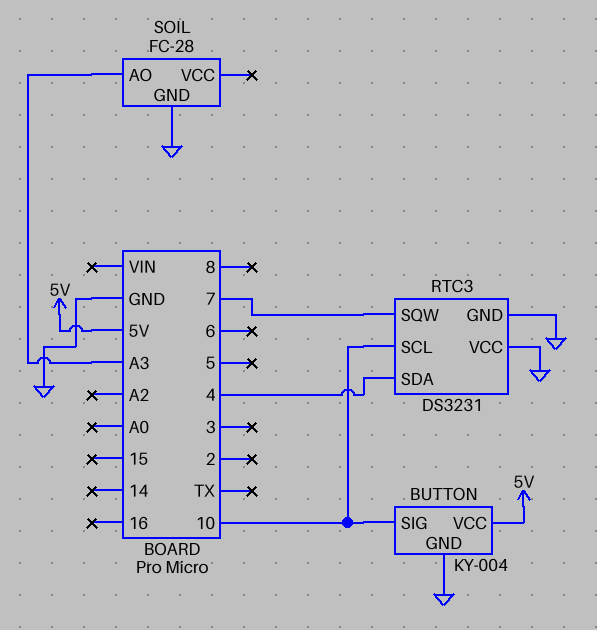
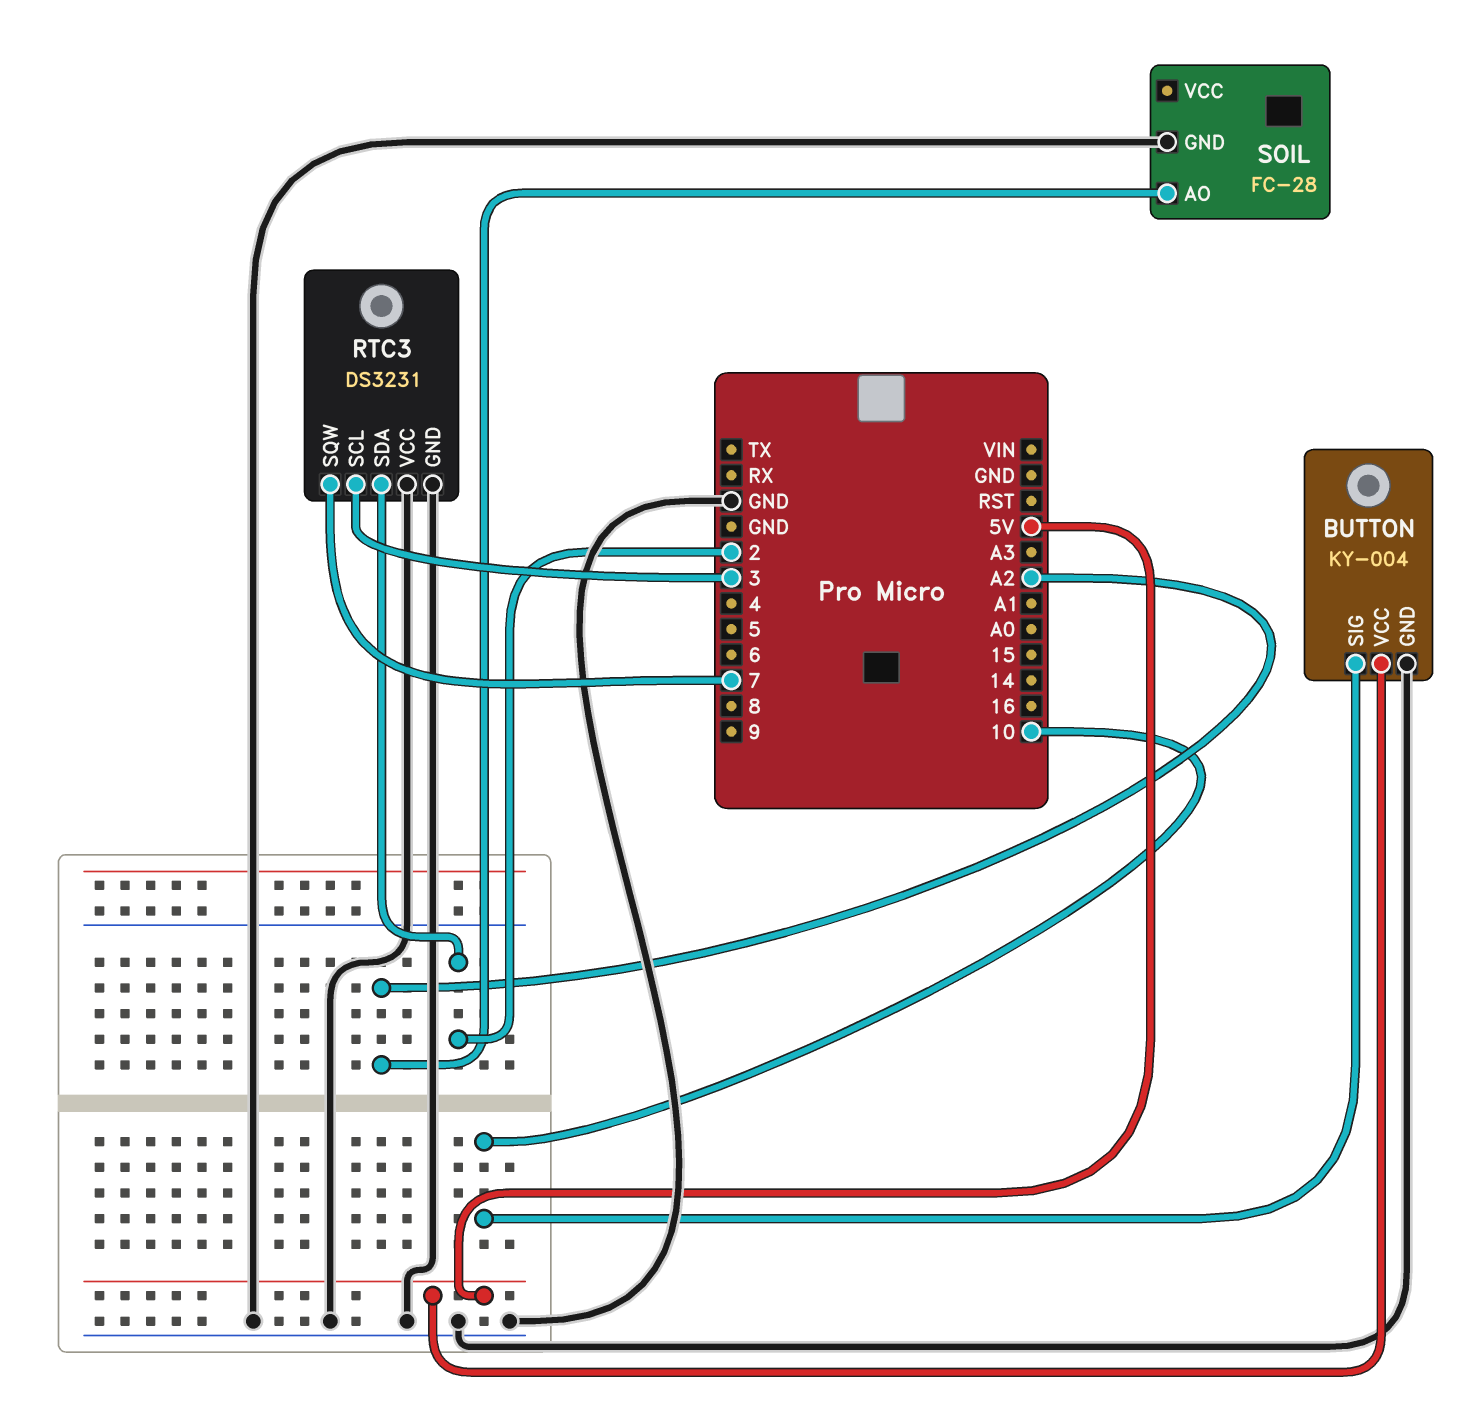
RTC3 pin SCL: 10 -> 3
RTC3 pin SDA: 4 -> 2
SOIL pin AO: A3 -> A2

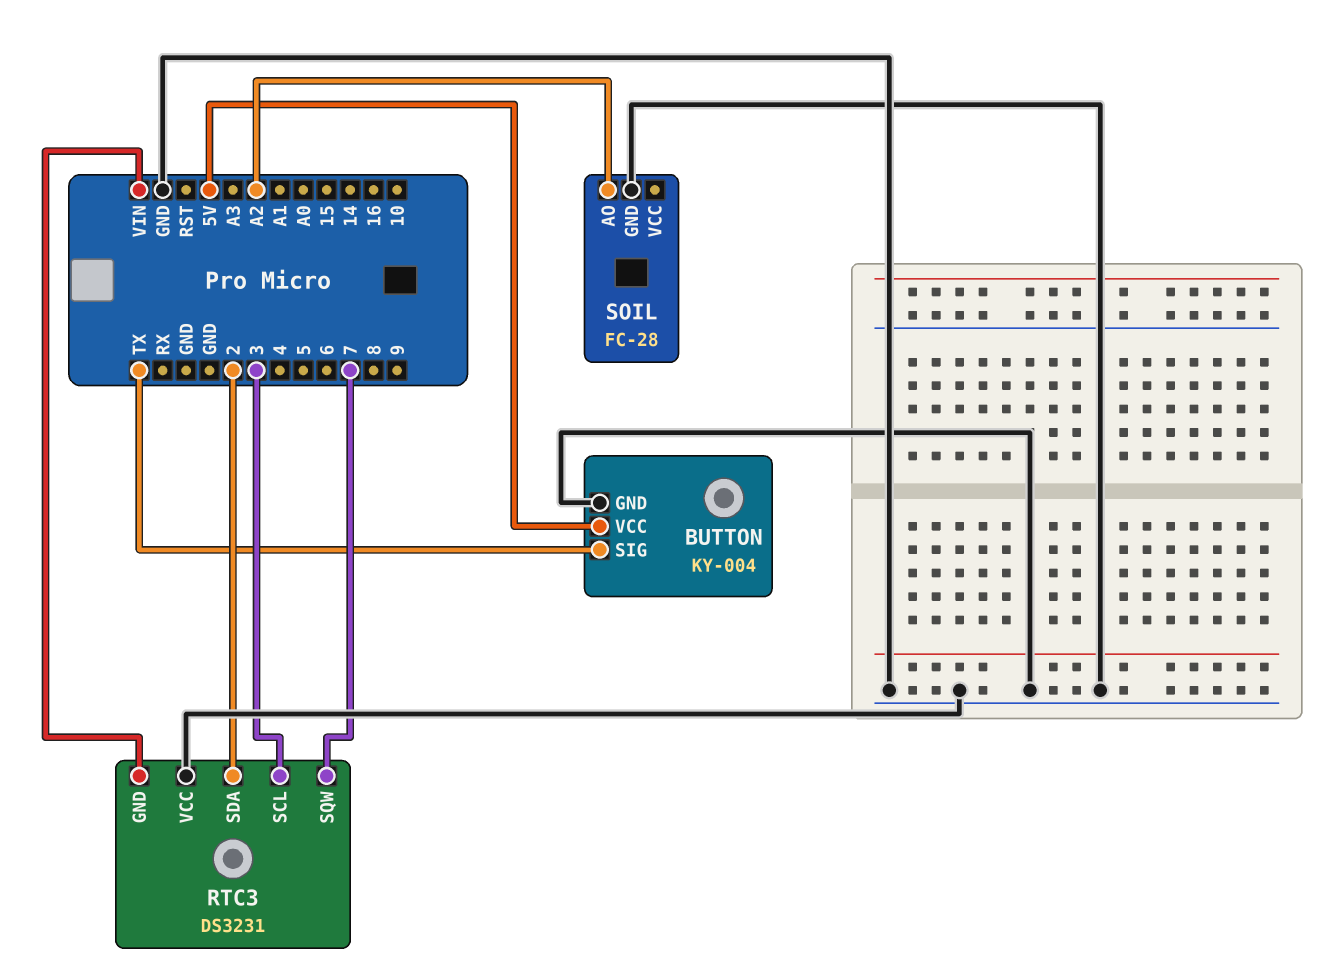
BUTTON pin SIG: 10 -> TX
RTC3 pin GND: GND -> VIN

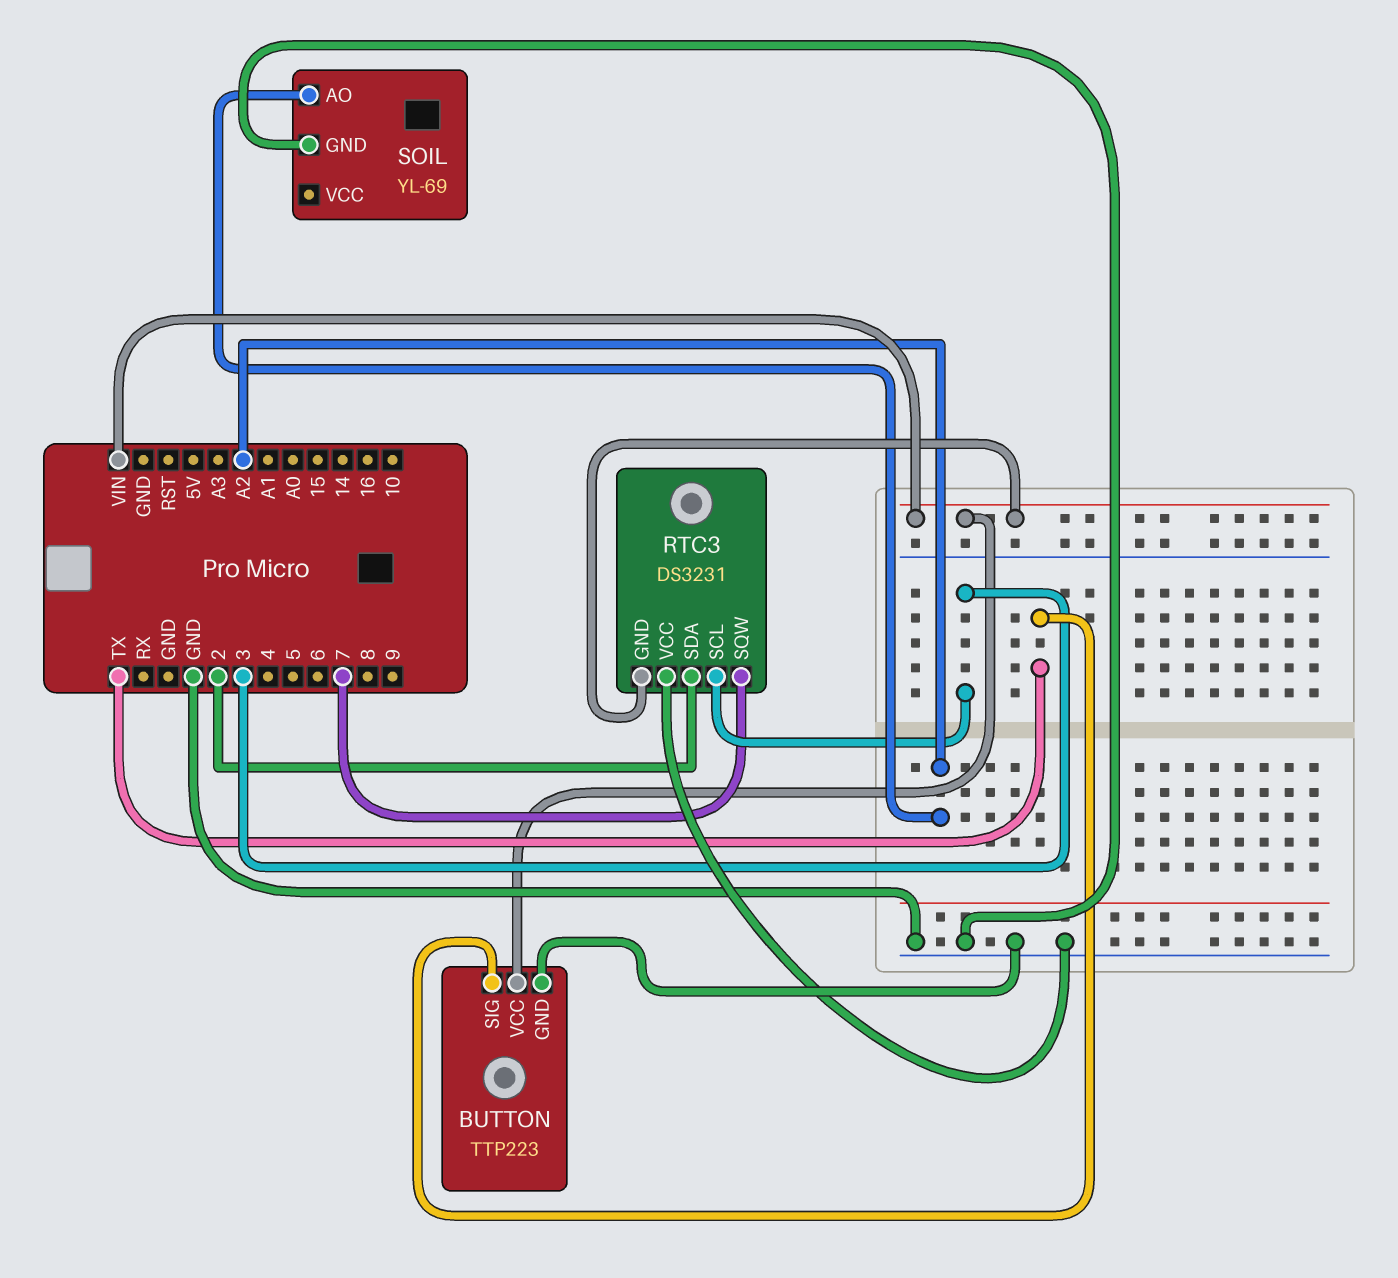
BUTTON: KY-004 -> TTP223
BUTTON pin VCC: 5V -> VIN
SOIL: FC-28 -> YL-69

